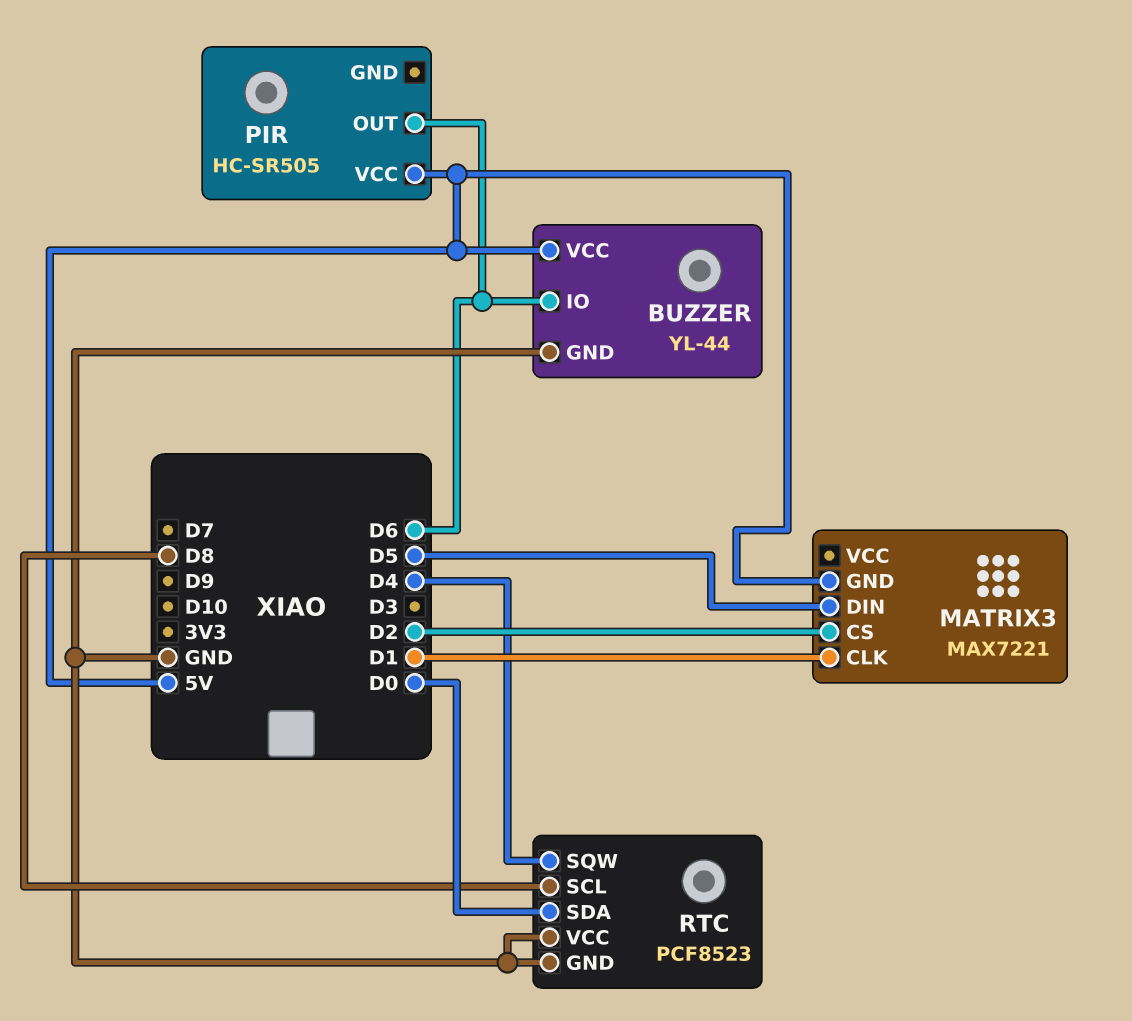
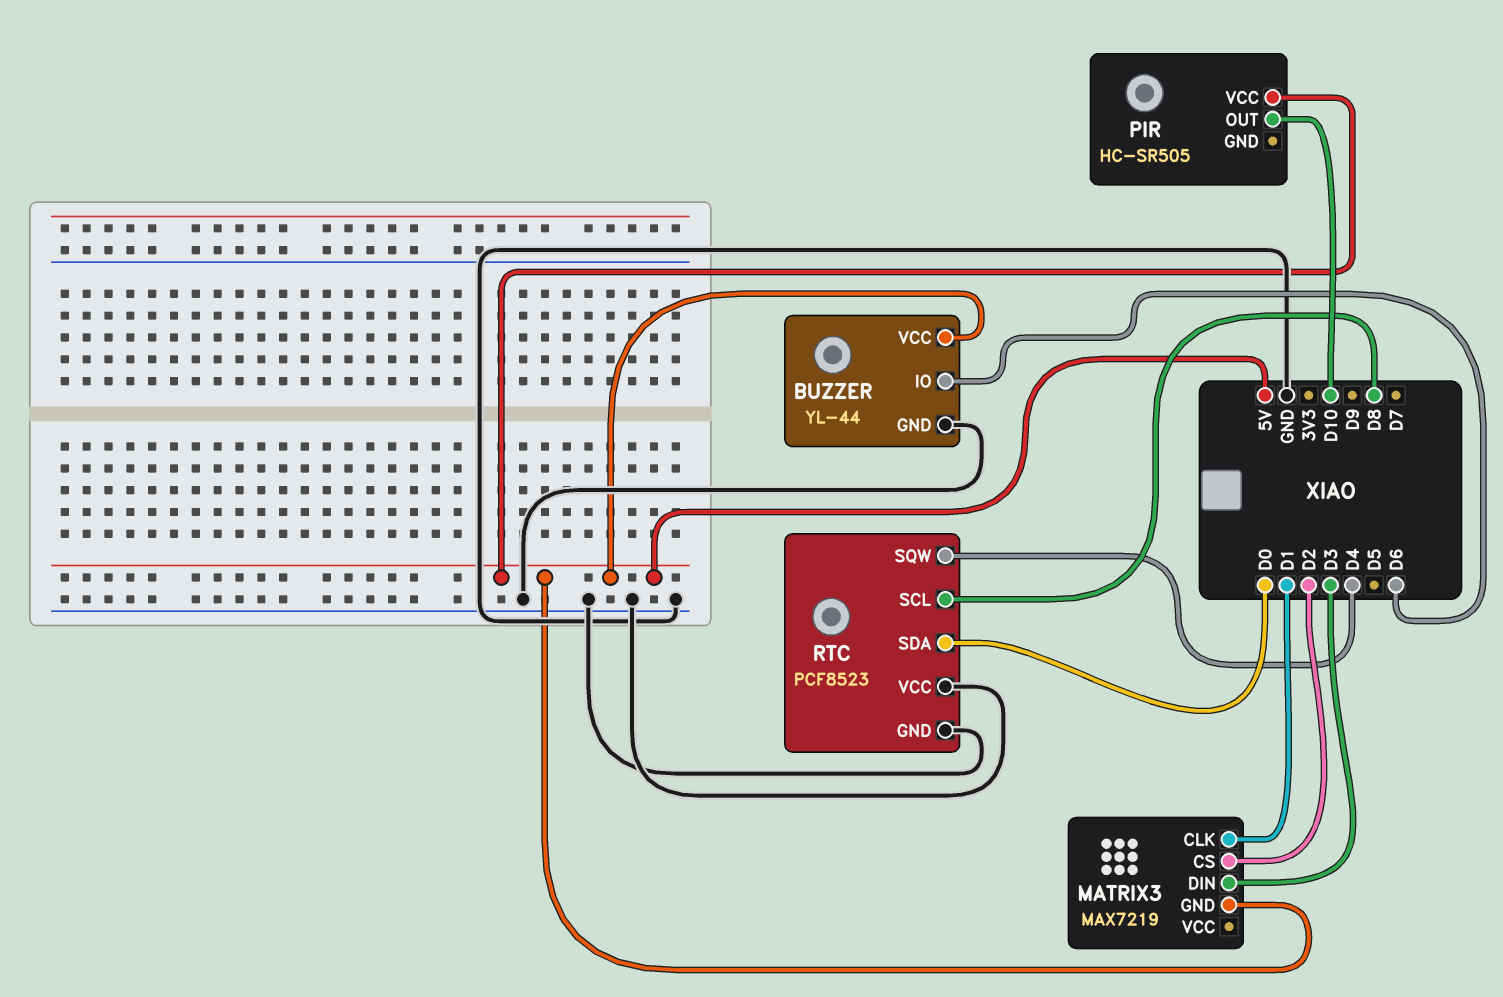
MATRIX3: MAX7221 -> MAX7219
MATRIX3 pin DIN: D5 -> D3
PIR pin OUT: D6 -> D10

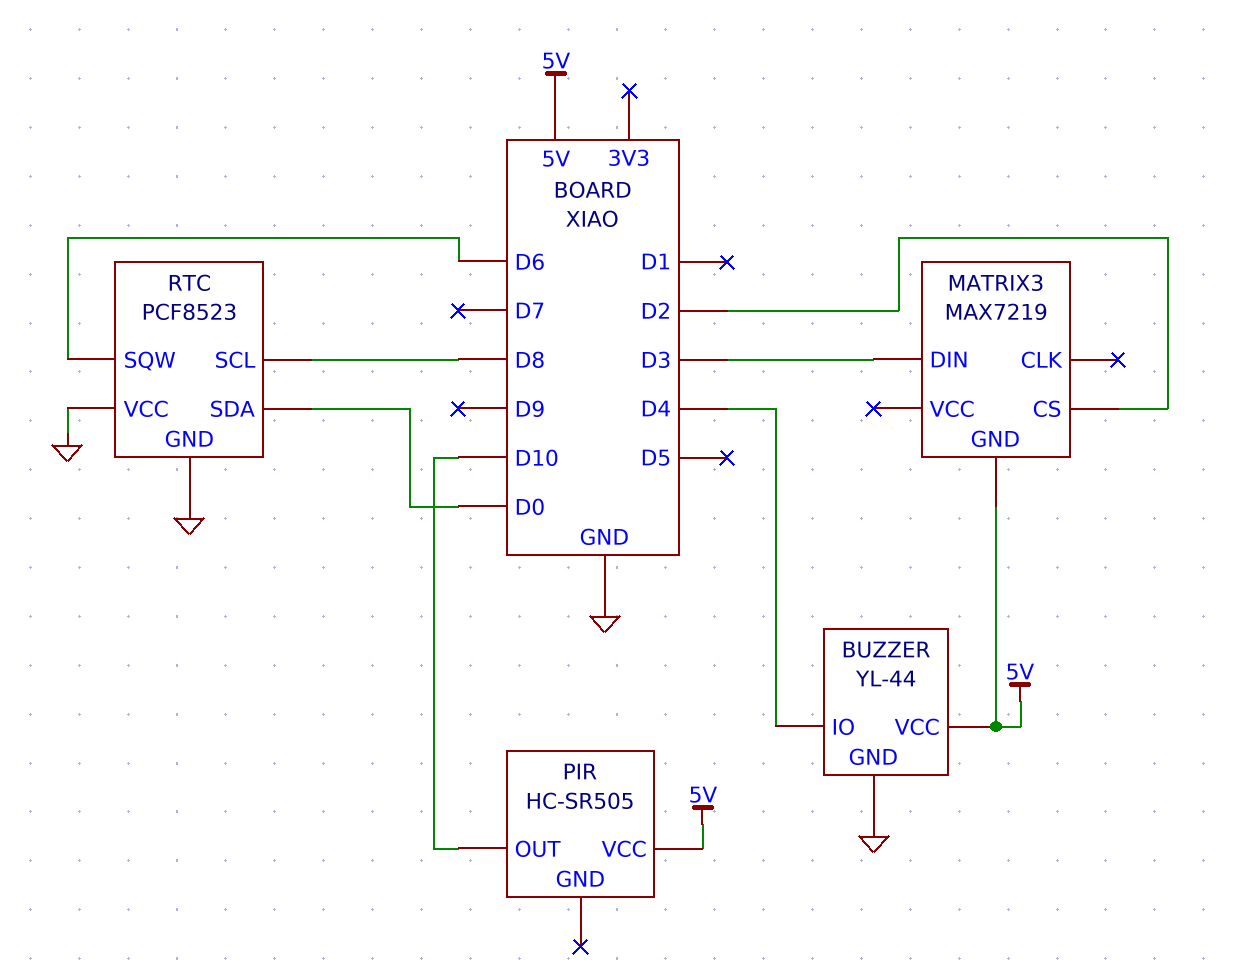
BUZZER pin IO: D6 -> D4
MATRIX3 pin CLK: D1 -> none
RTC pin SQW: D4 -> D6

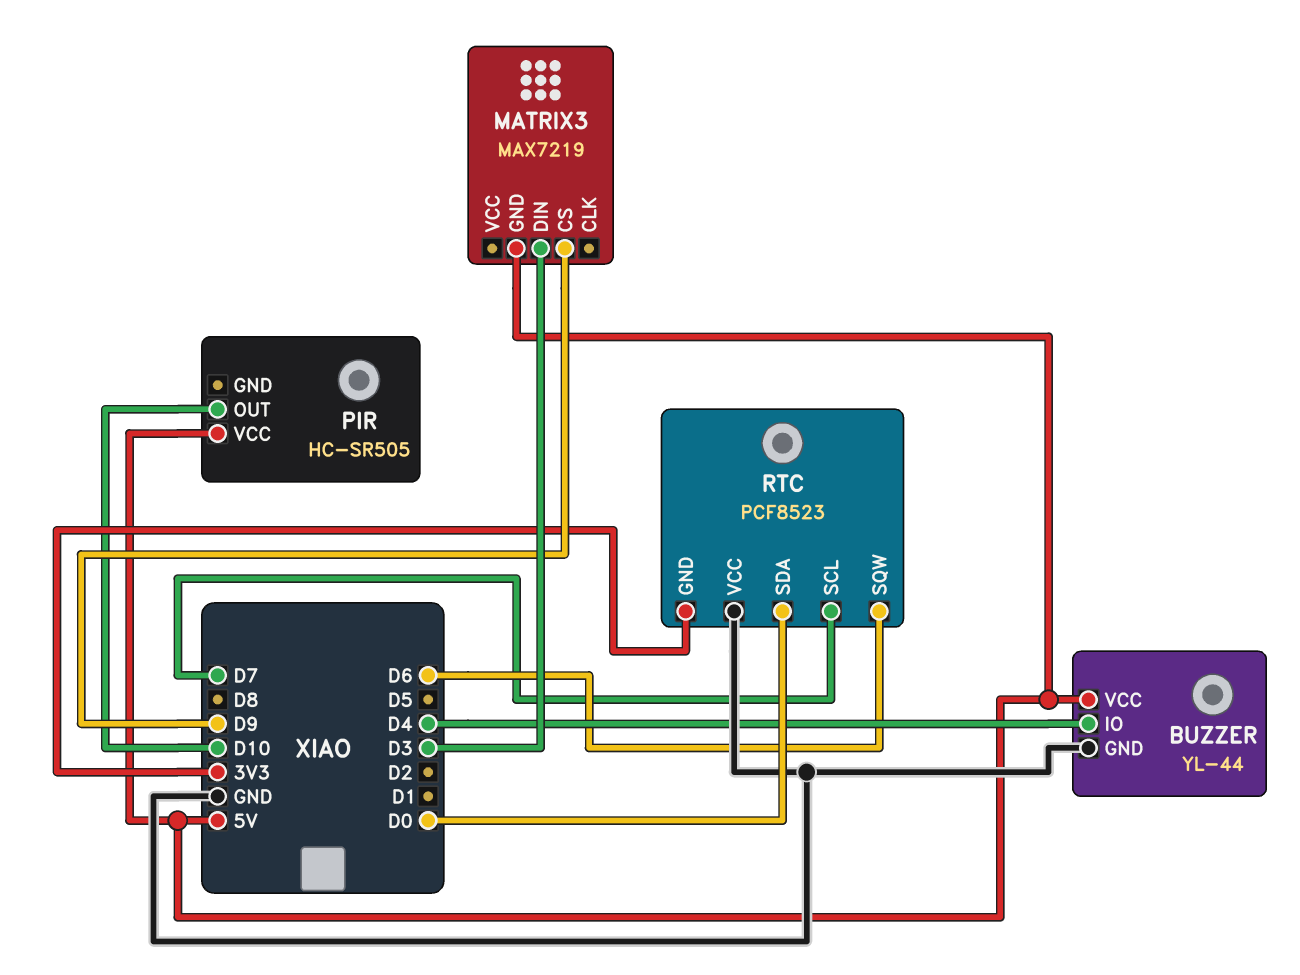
MATRIX3 pin CS: D2 -> D9
RTC pin GND: GND -> 3V3
RTC pin SCL: D8 -> D7

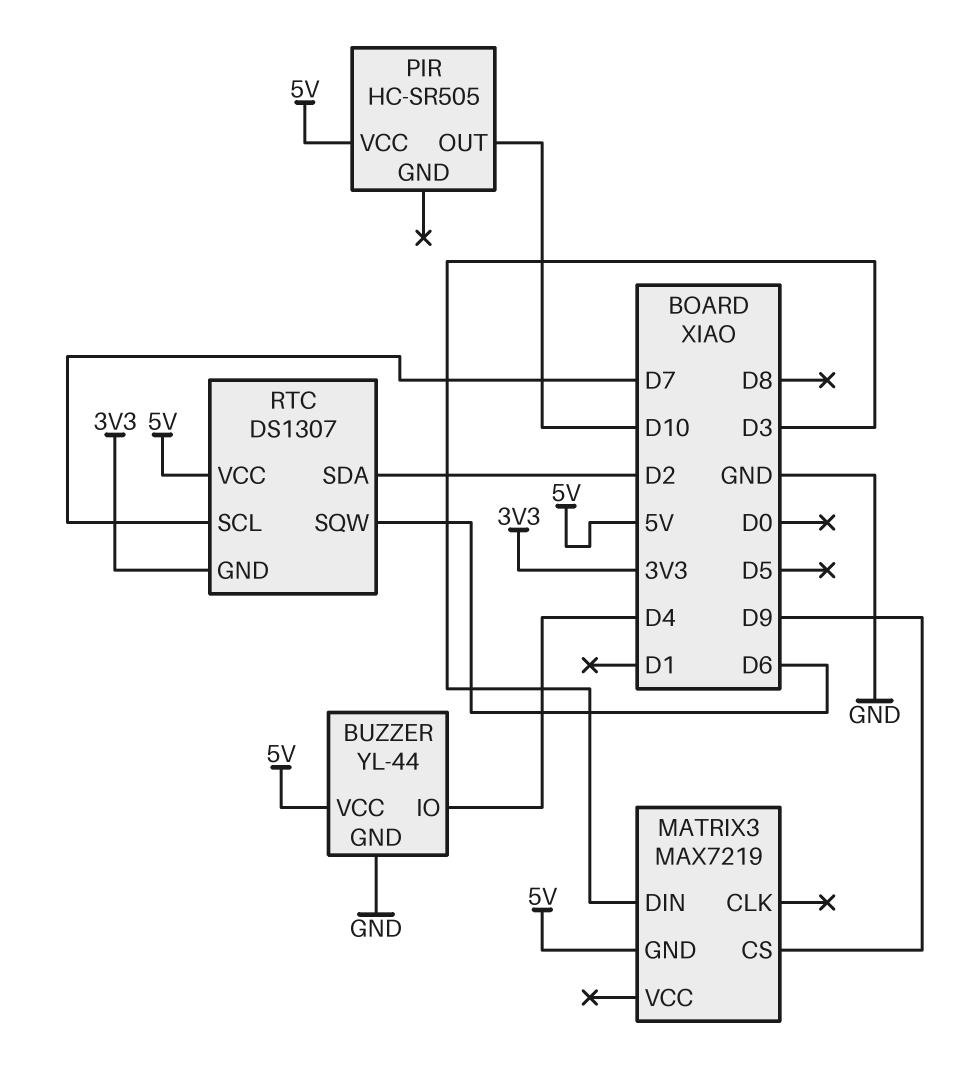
RTC: PCF8523 -> DS1307
RTC pin SDA: D0 -> D2
RTC pin VCC: GND -> 5V

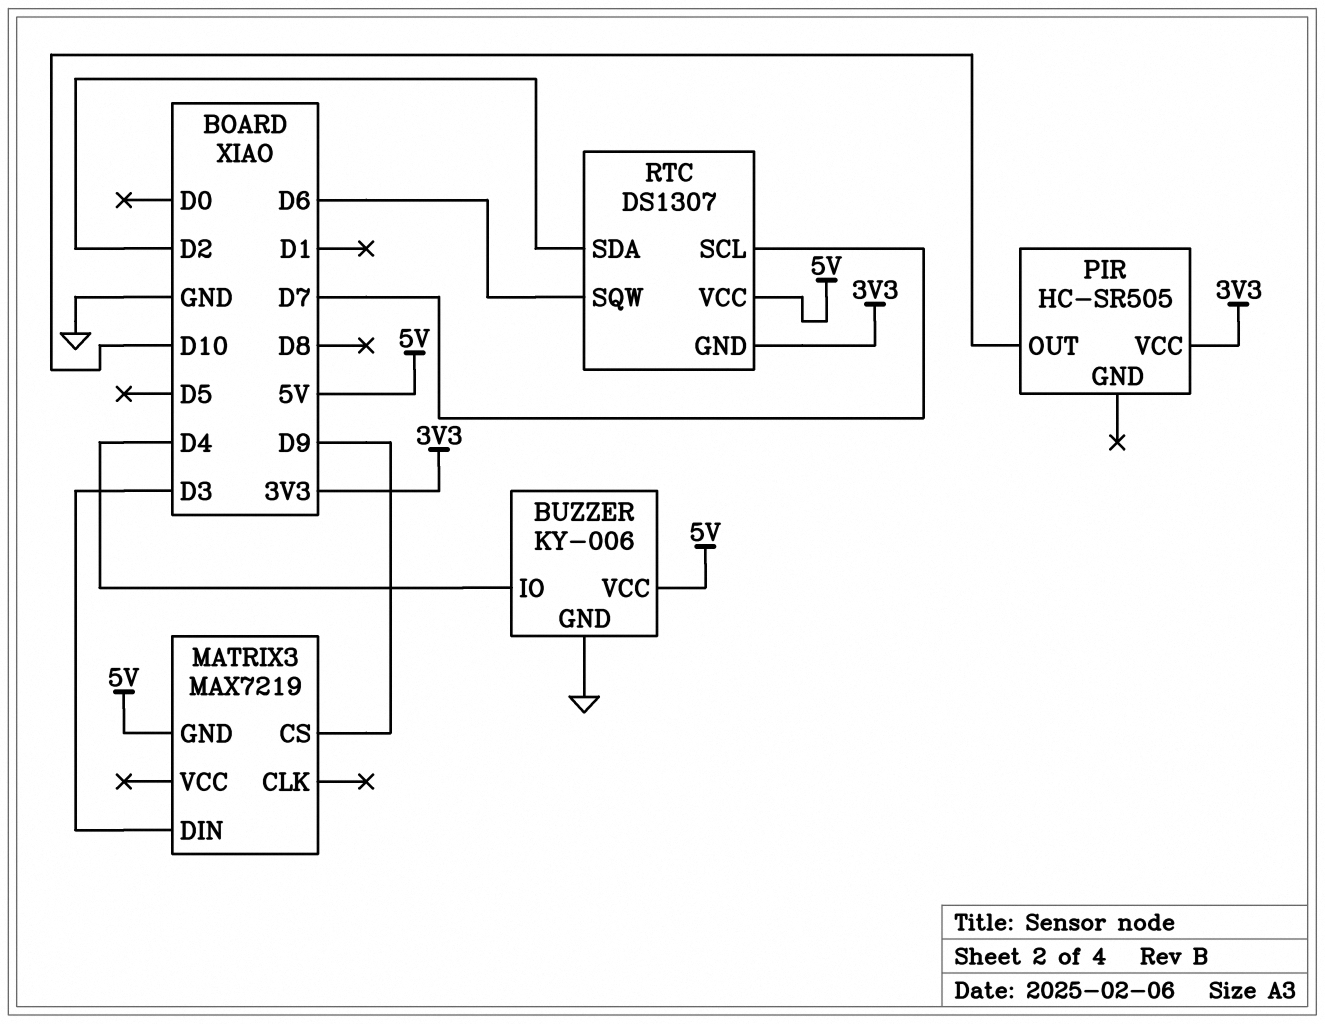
BUZZER: YL-44 -> KY-006
PIR pin VCC: 5V -> 3V3

